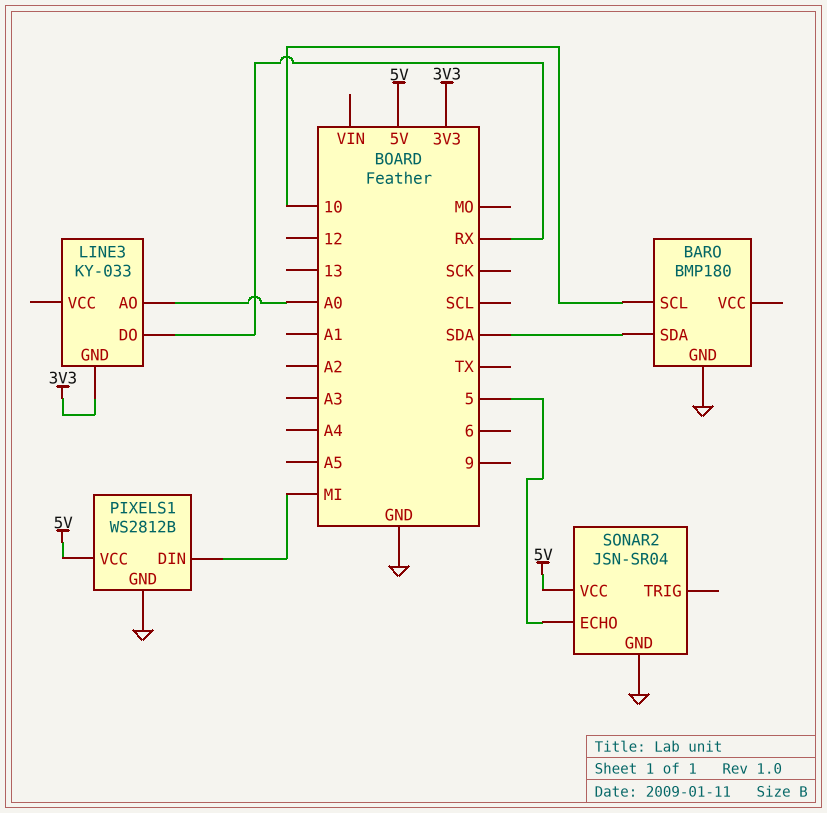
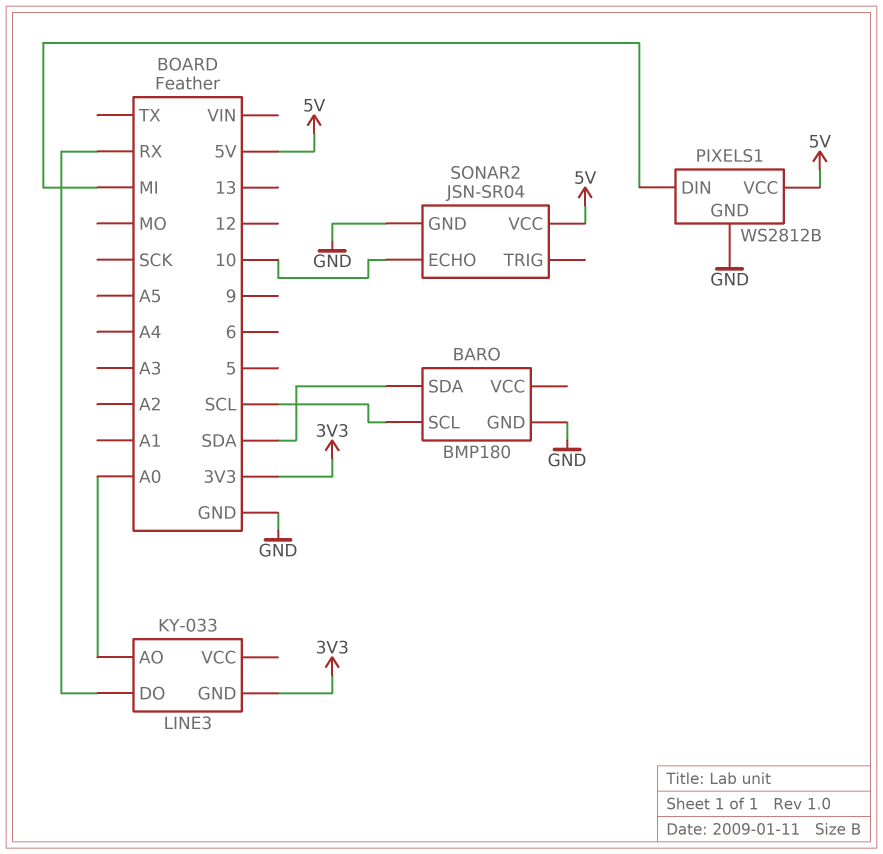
BARO pin SCL: 10 -> SCL
SONAR2 pin ECHO: 5 -> 10

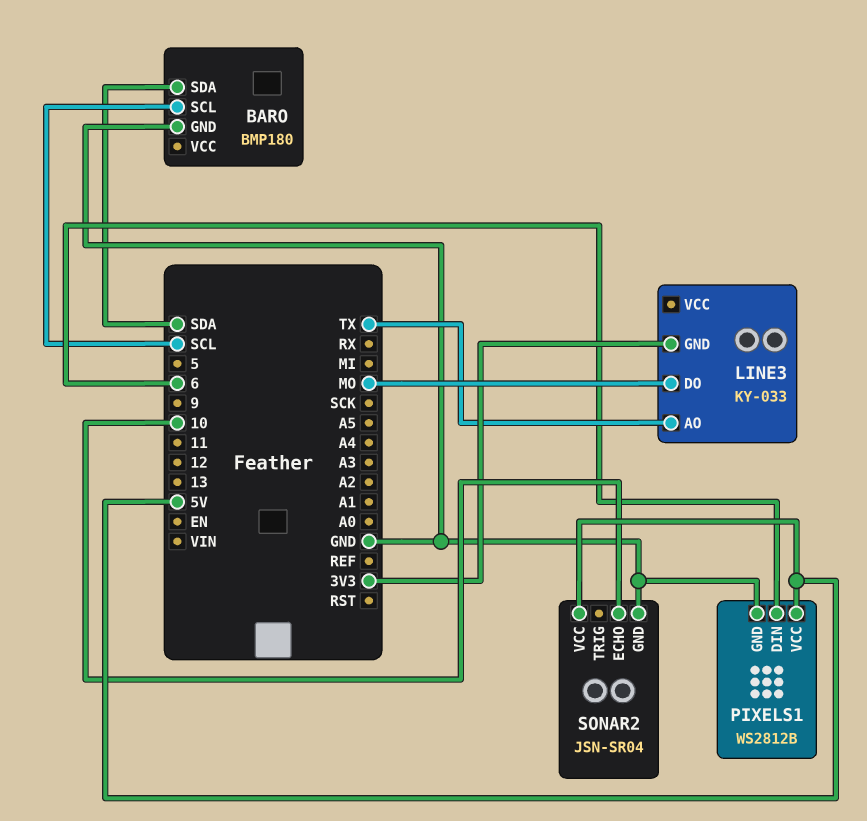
LINE3 pin AO: A0 -> TX
LINE3 pin DO: RX -> MO
PIXELS1 pin DIN: MI -> 6

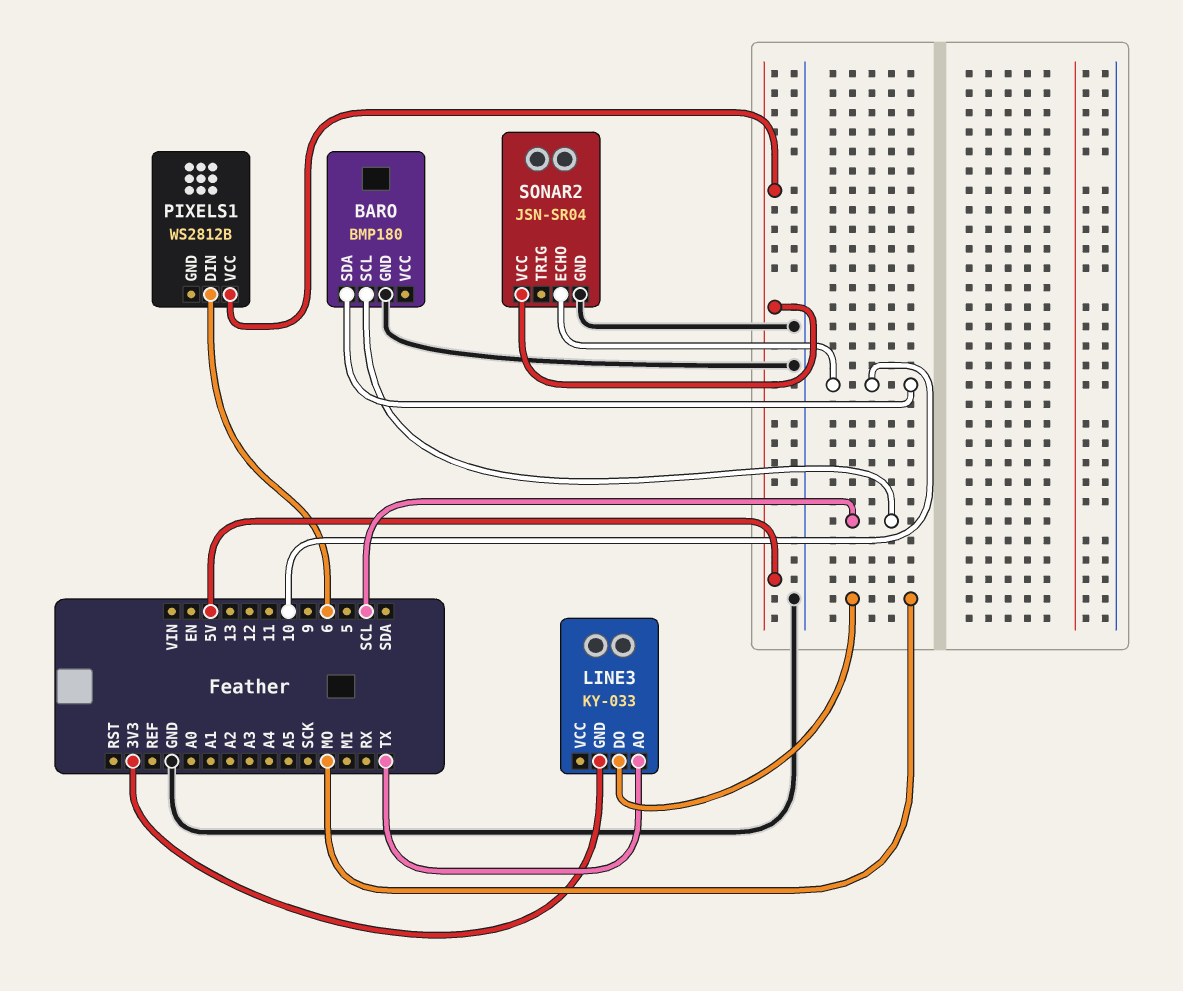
BARO pin SDA: SDA -> 10
PIXELS1 pin GND: GND -> none

